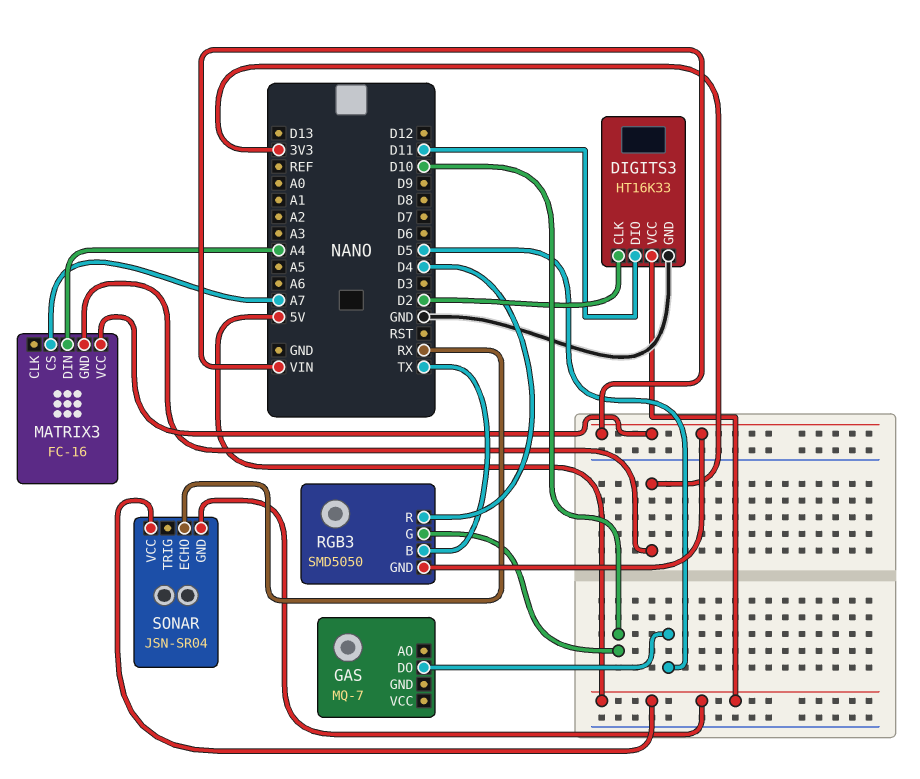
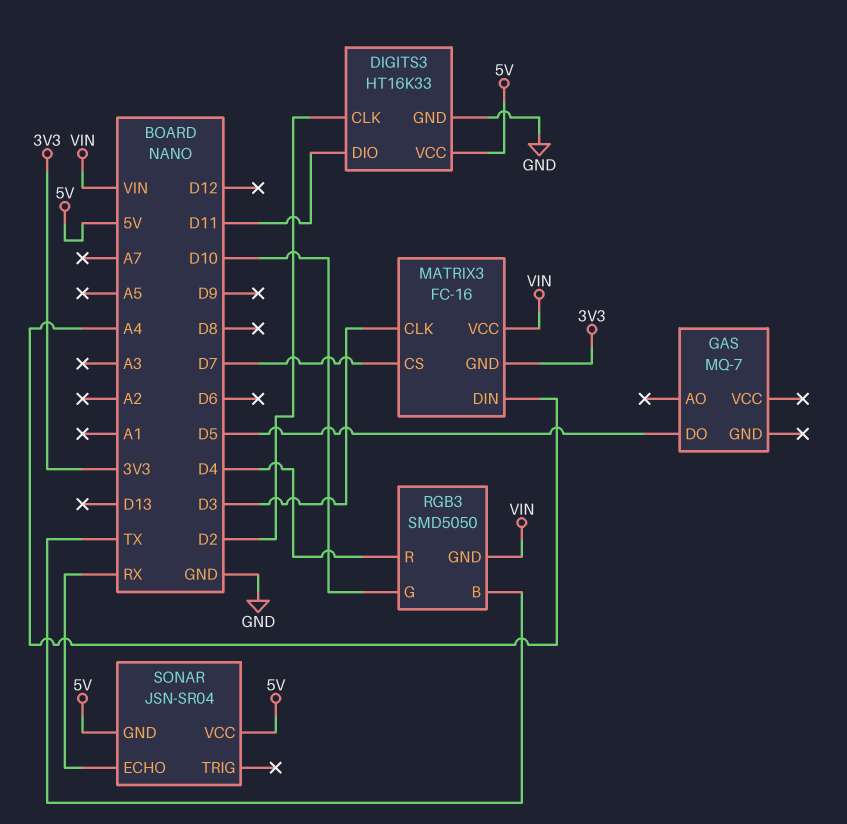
MATRIX3 pin CLK: none -> D3
MATRIX3 pin CS: A7 -> D7

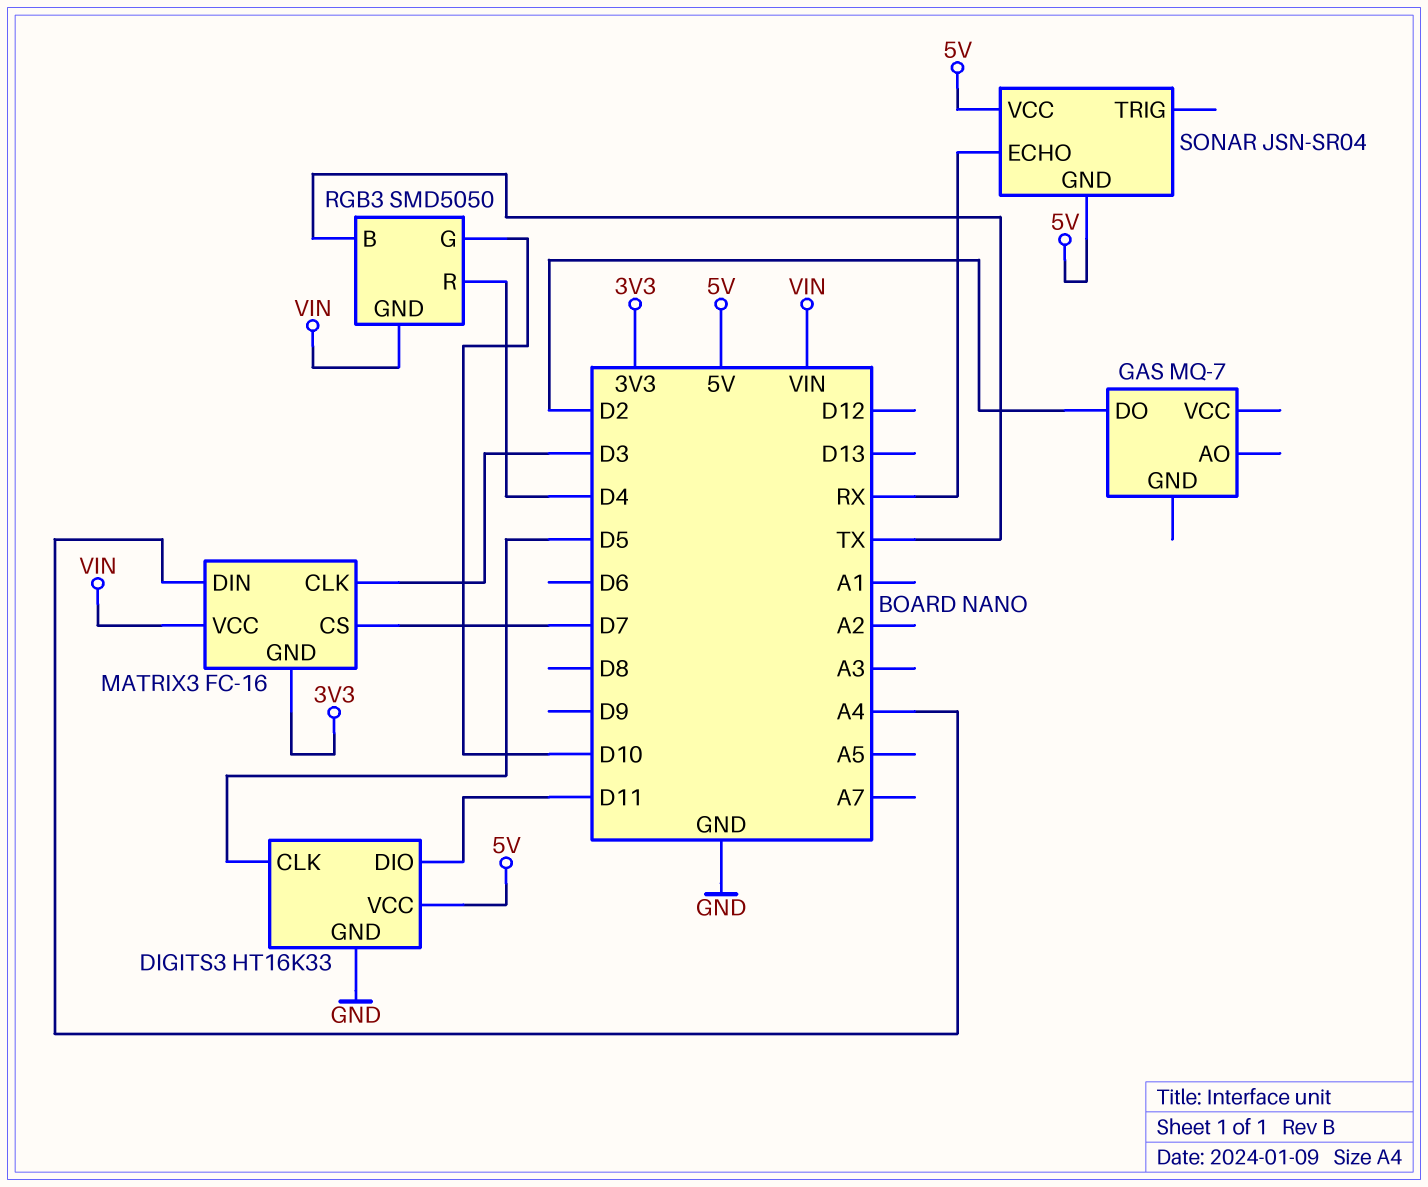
DIGITS3 pin CLK: D2 -> D5
GAS pin DO: D5 -> D2

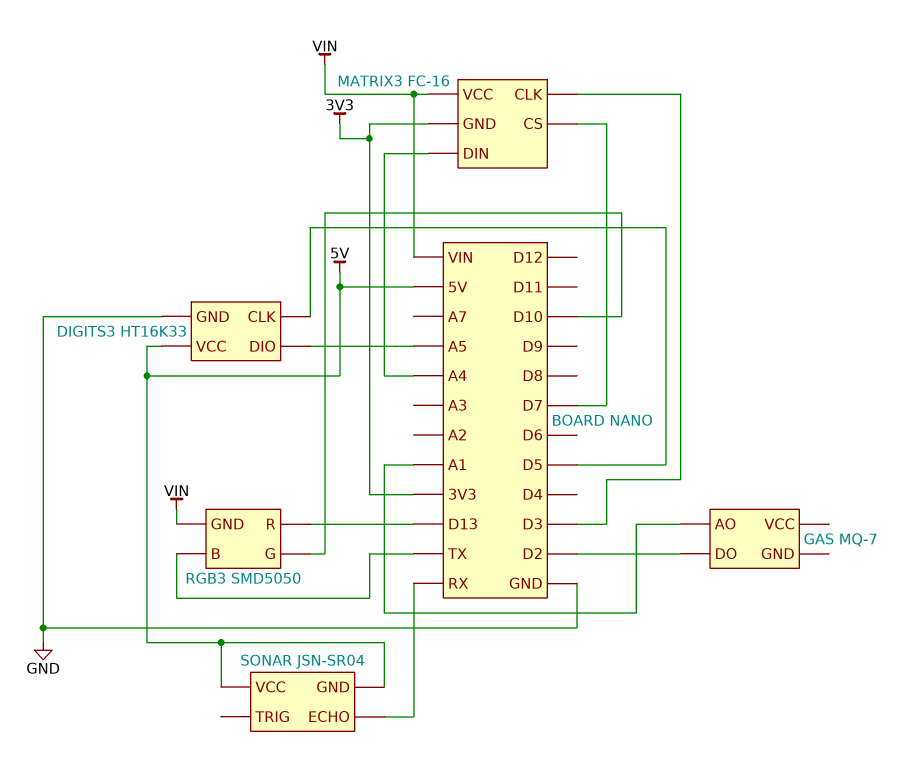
DIGITS3 pin DIO: D11 -> A5
GAS pin AO: none -> A1
RGB3 pin R: D4 -> D13

